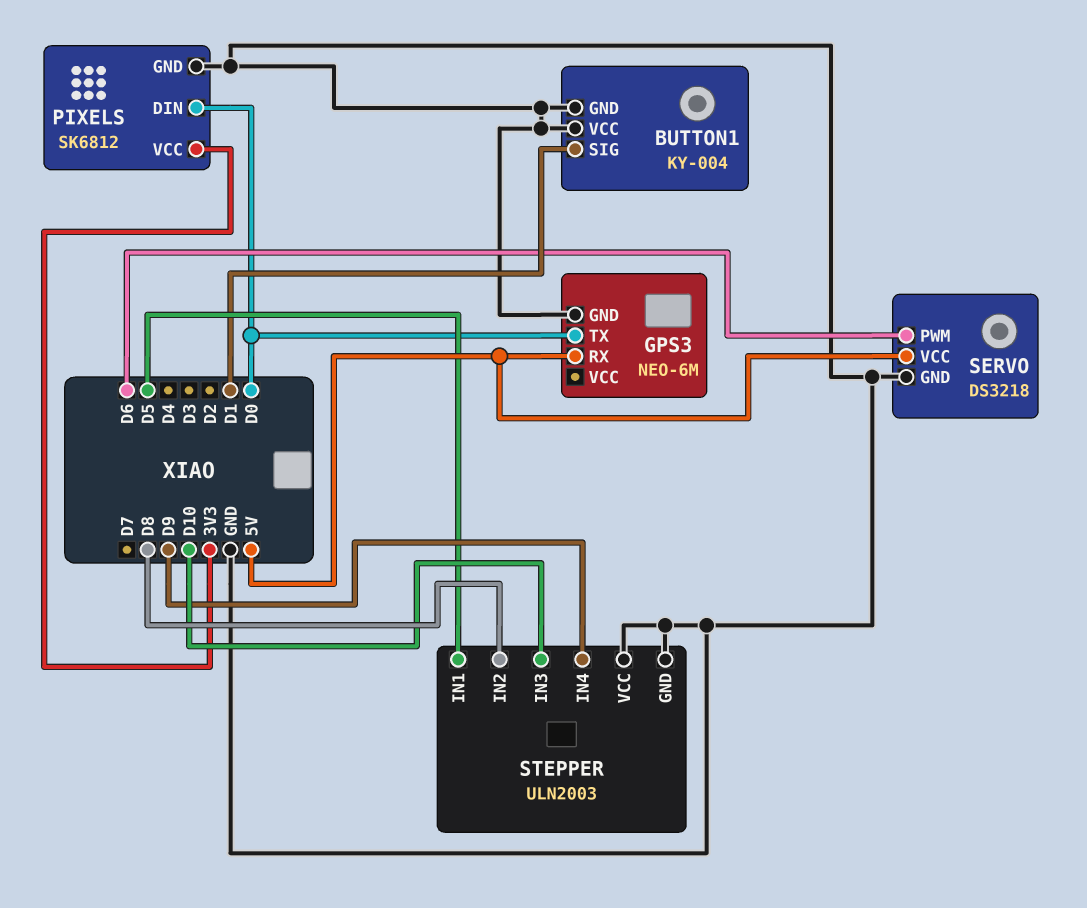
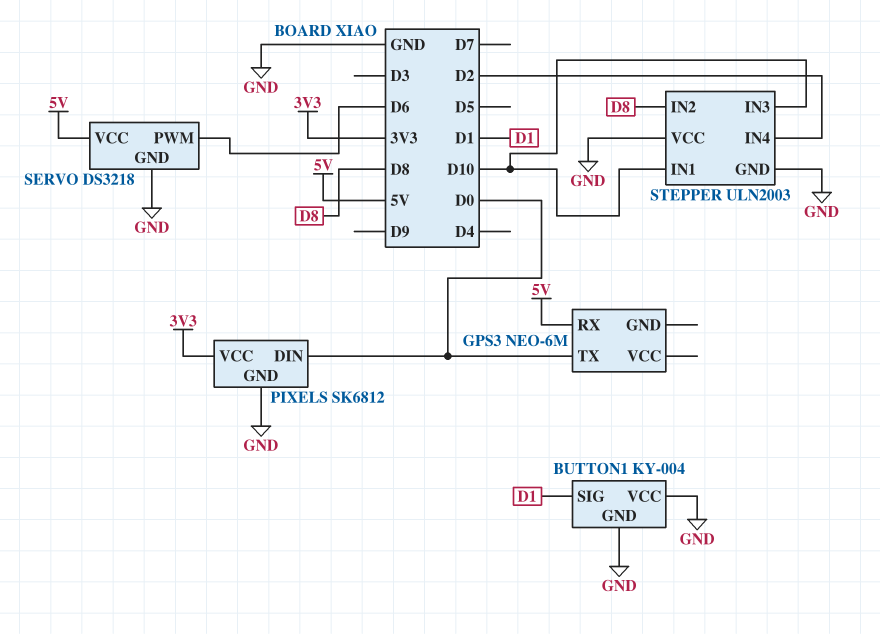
GPS3 pin GND: GND -> none
STEPPER pin IN1: D5 -> D10
STEPPER pin IN4: D9 -> D2

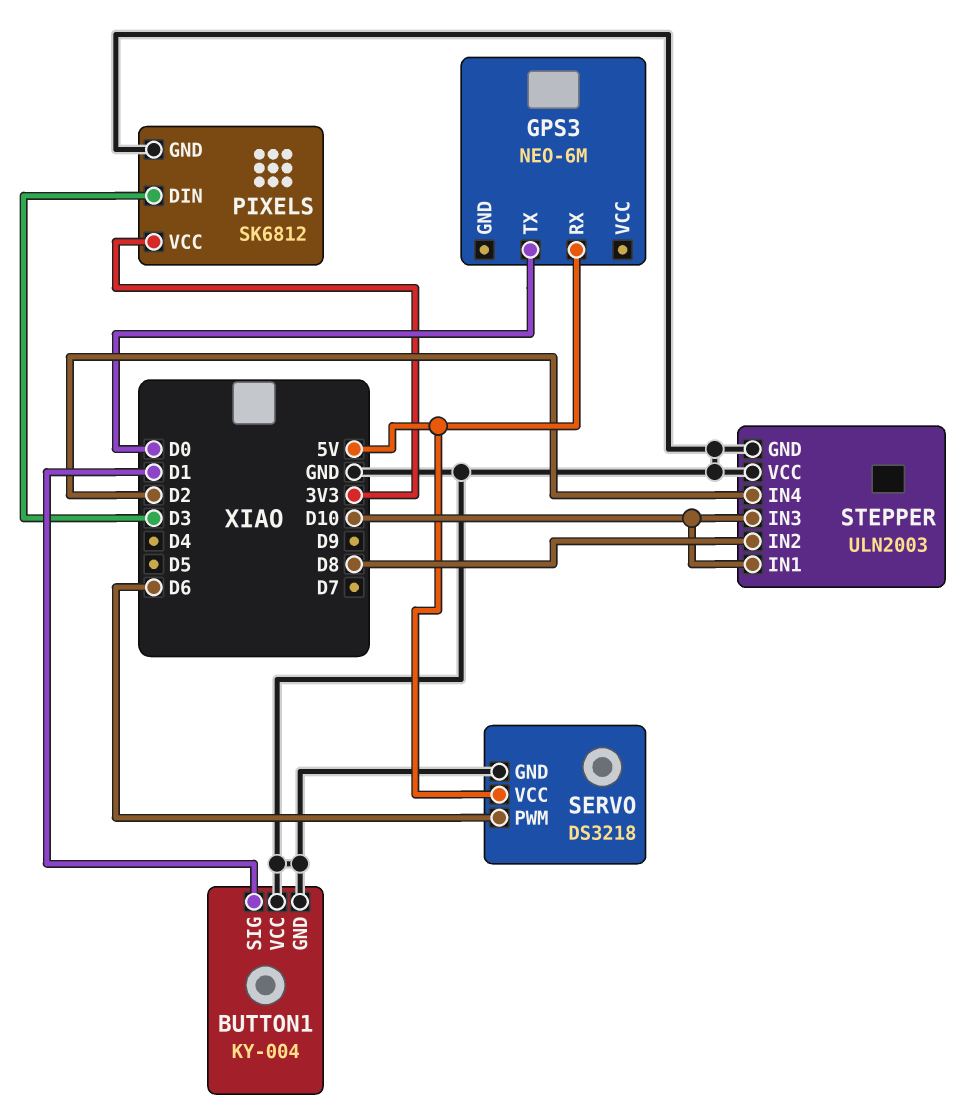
PIXELS pin DIN: D0 -> D3

